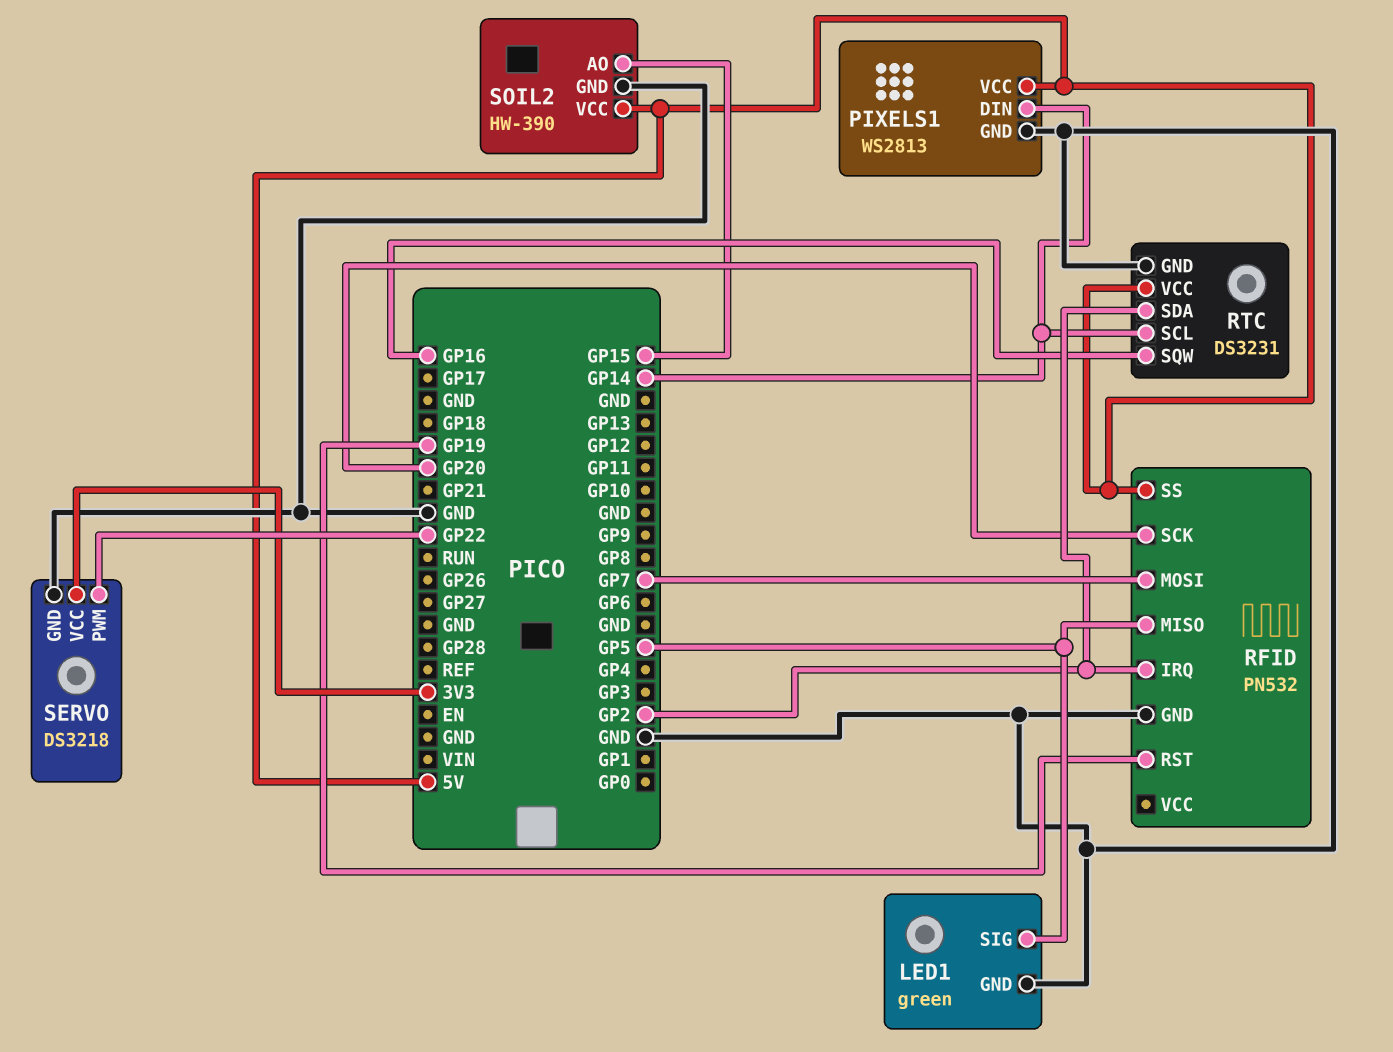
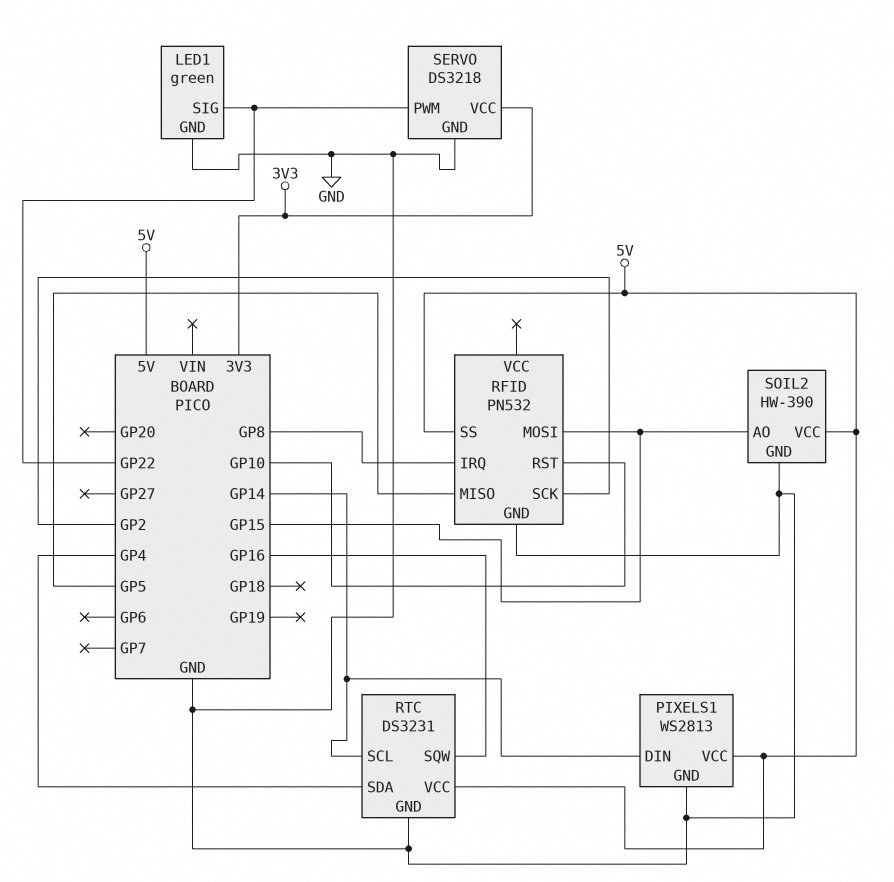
LED1 pin SIG: GP5 -> GP22
RFID pin IRQ: GP2 -> GP8
RFID pin MOSI: GP7 -> GP15
RFID pin RST: GP19 -> GP10
RFID pin SCK: GP20 -> GP2
RTC pin SDA: GP2 -> GP4

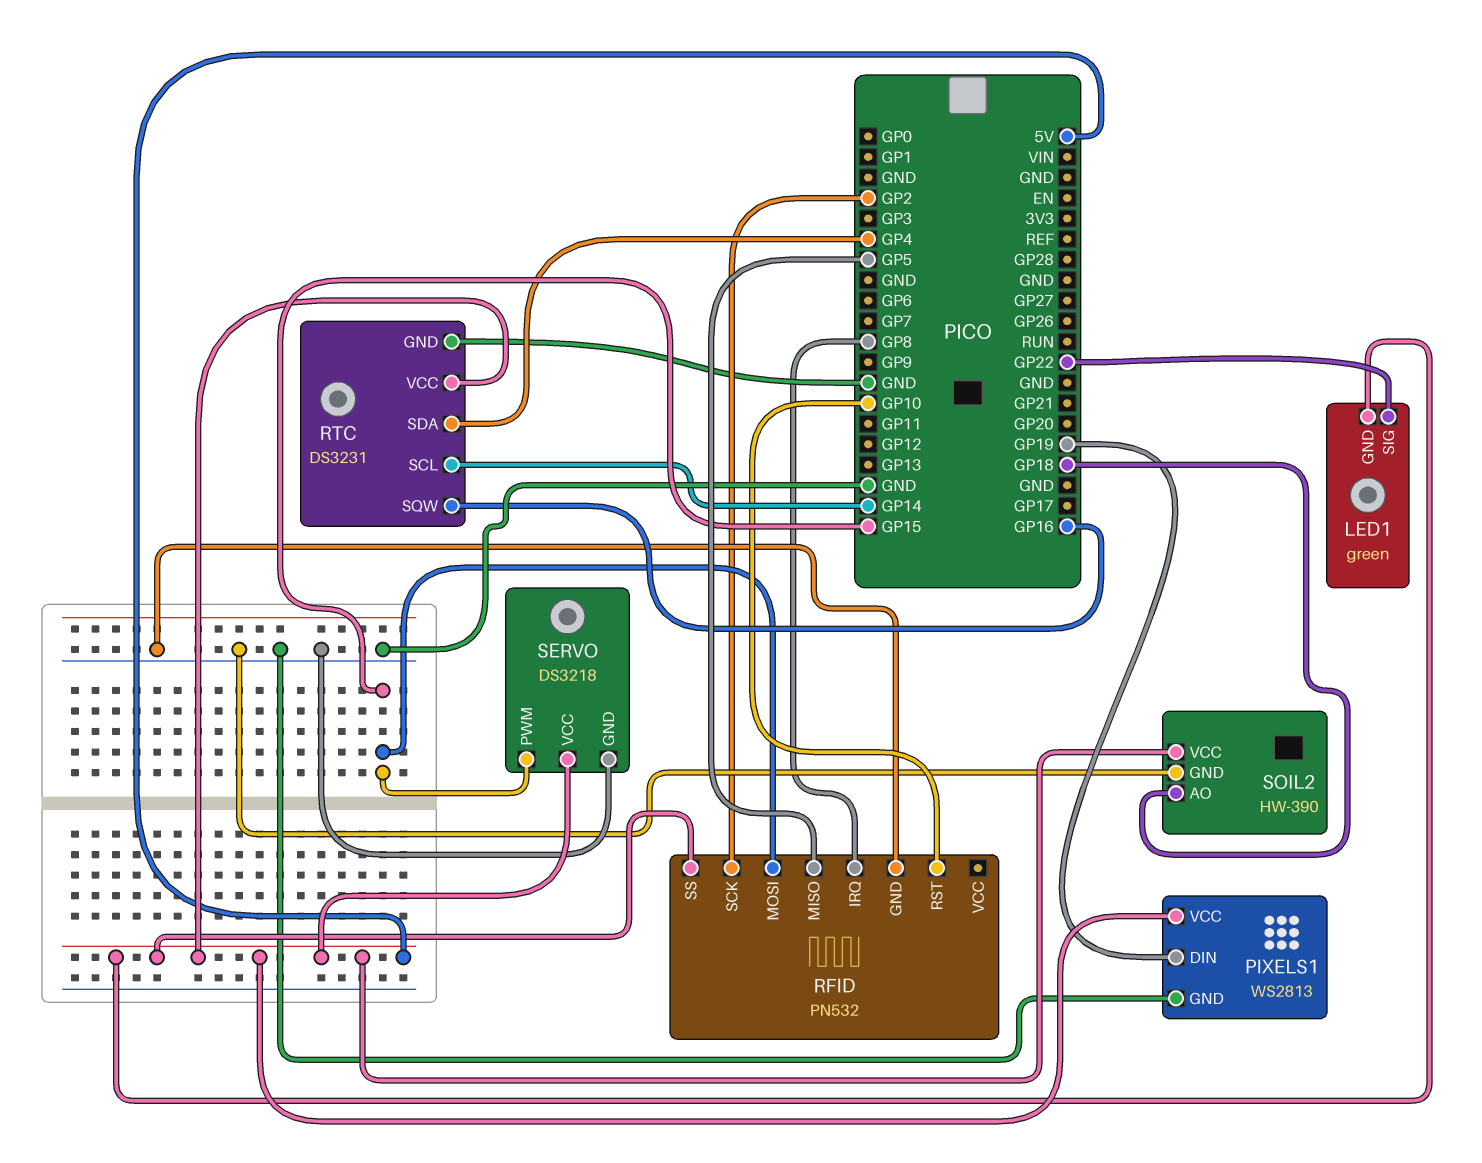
LED1 pin GND: GND -> 5V
PIXELS1 pin DIN: GP14 -> GP19
SERVO pin PWM: GP22 -> GP15
SERVO pin VCC: 3V3 -> 5V
SOIL2 pin AO: GP15 -> GP18

